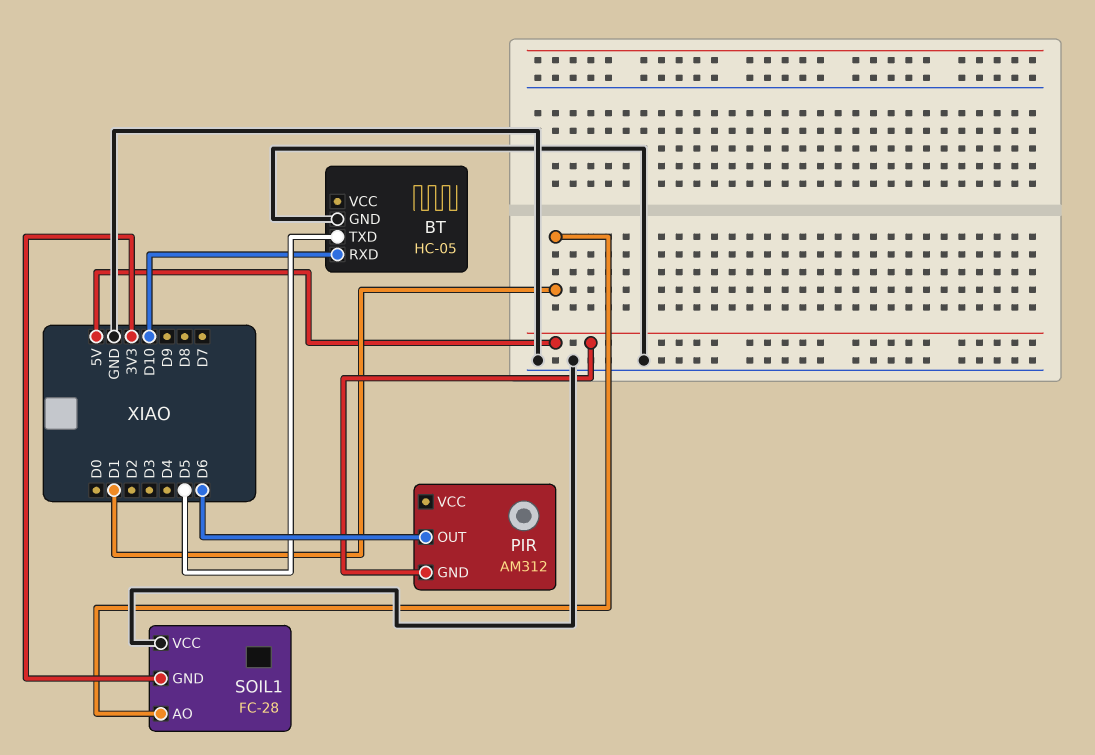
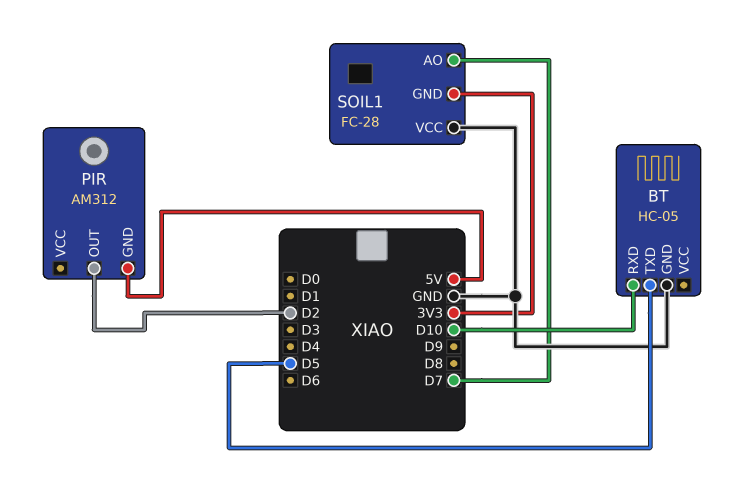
PIR pin OUT: D6 -> D2
SOIL1 pin AO: D1 -> D7

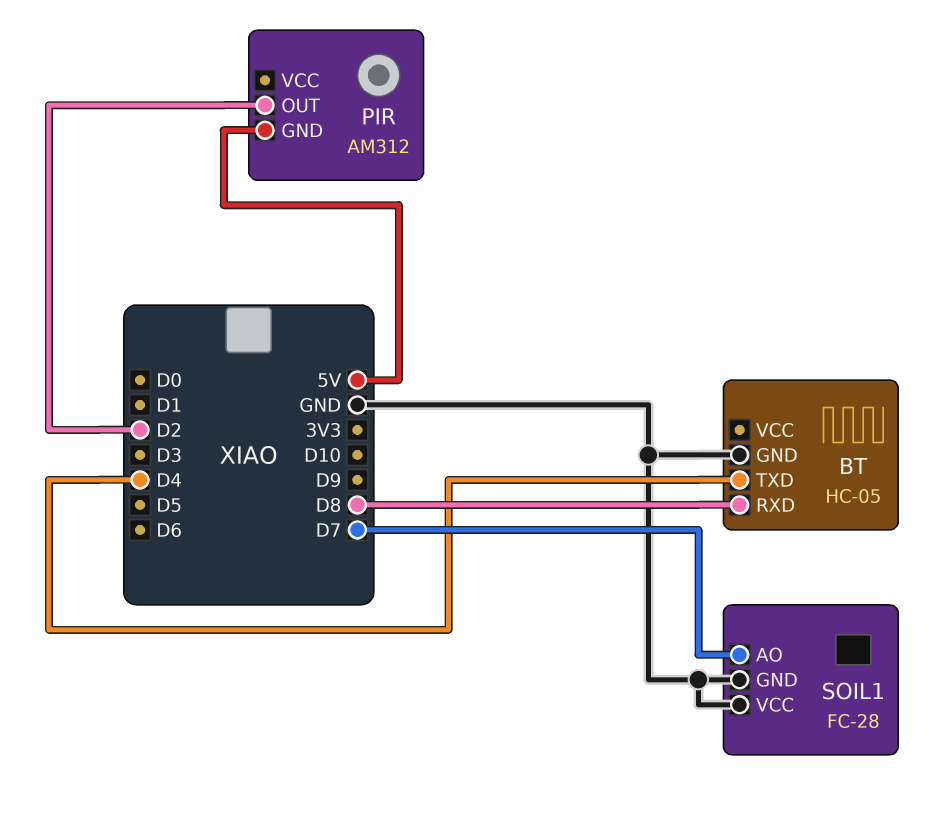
BT pin RXD: D10 -> D8
BT pin TXD: D5 -> D4
SOIL1 pin GND: 3V3 -> GND

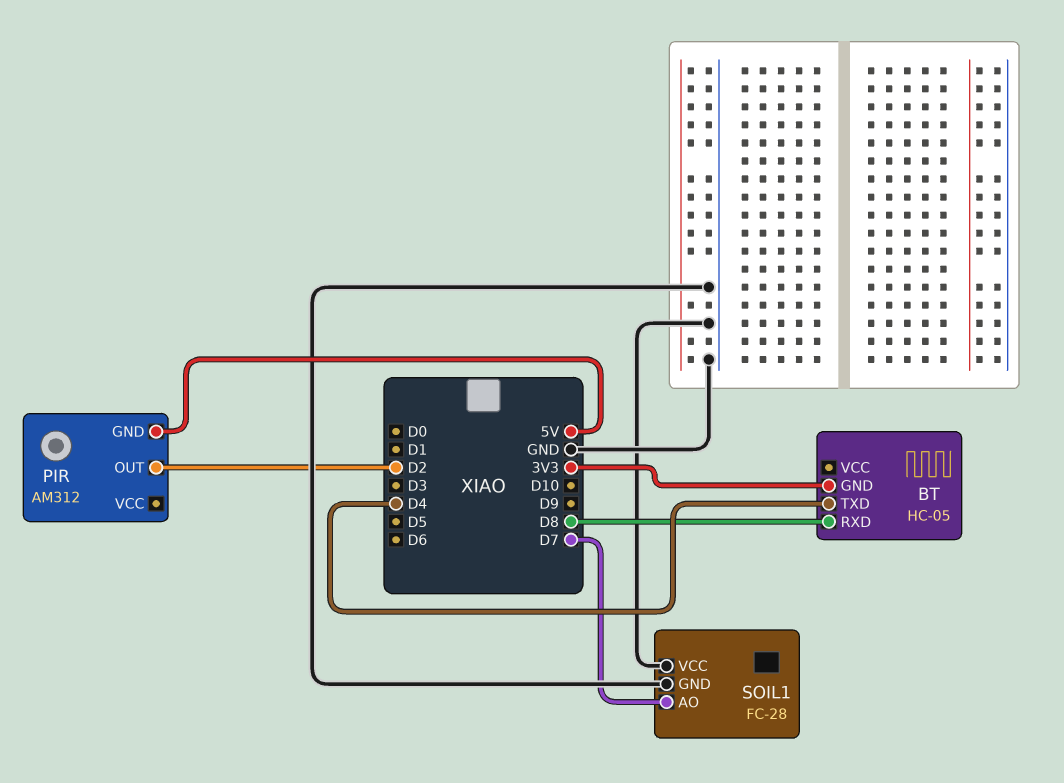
BT pin GND: GND -> 3V3

